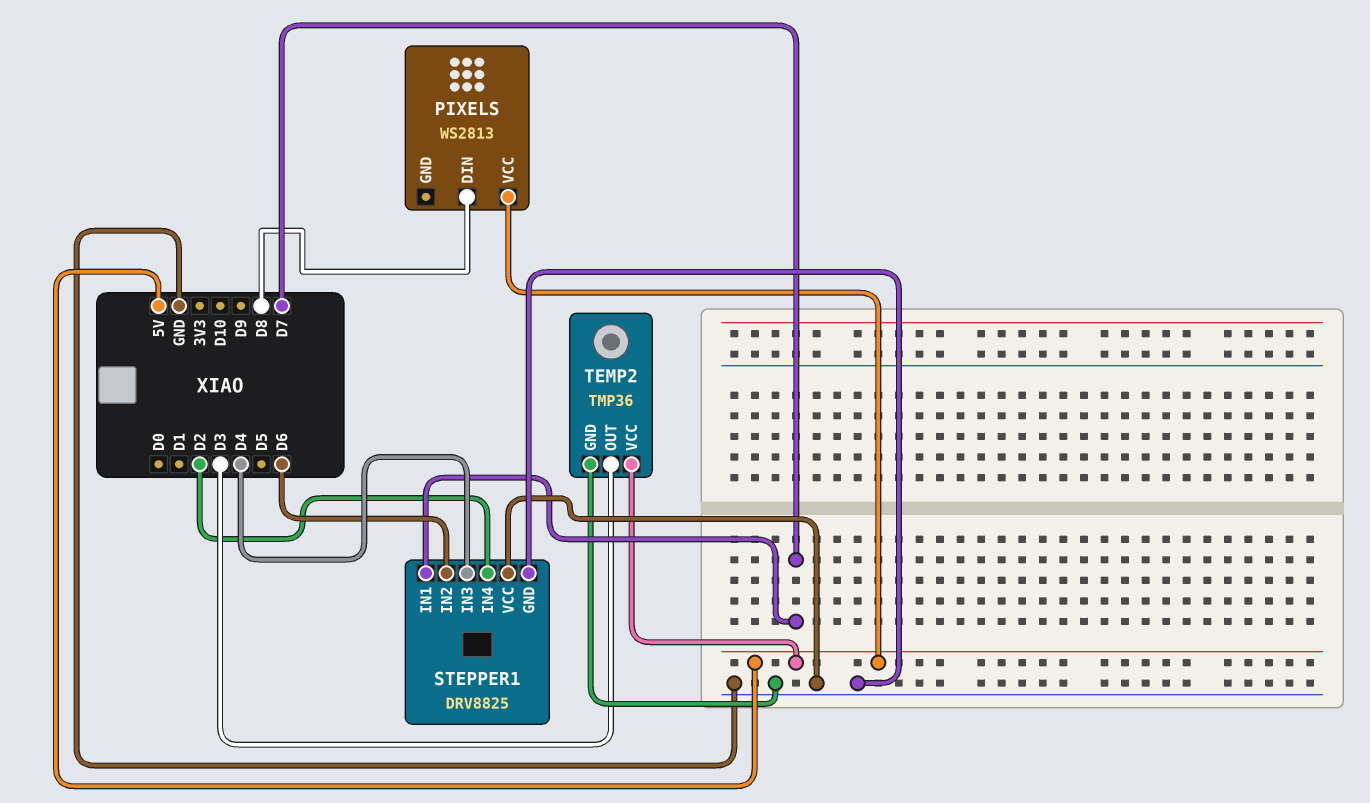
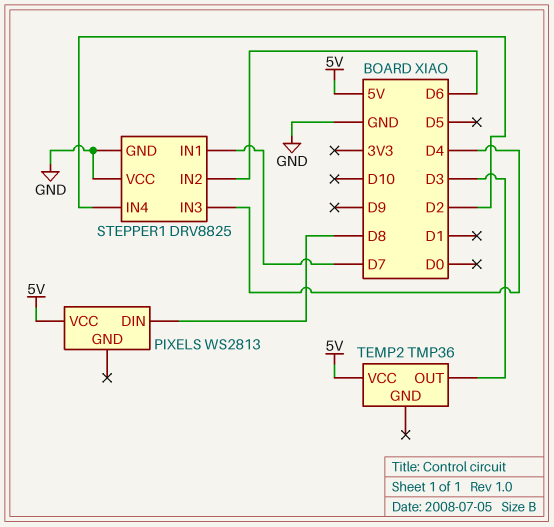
TEMP2 pin GND: GND -> none

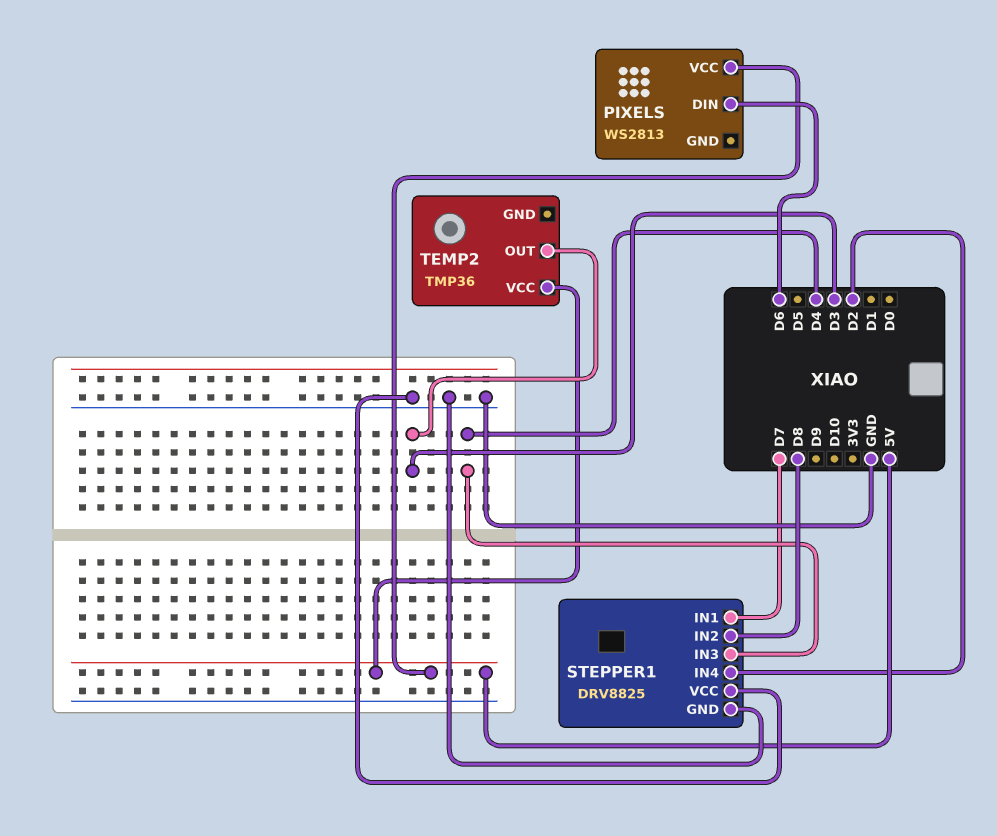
PIXELS pin DIN: D8 -> D6
STEPPER1 pin IN2: D6 -> D8

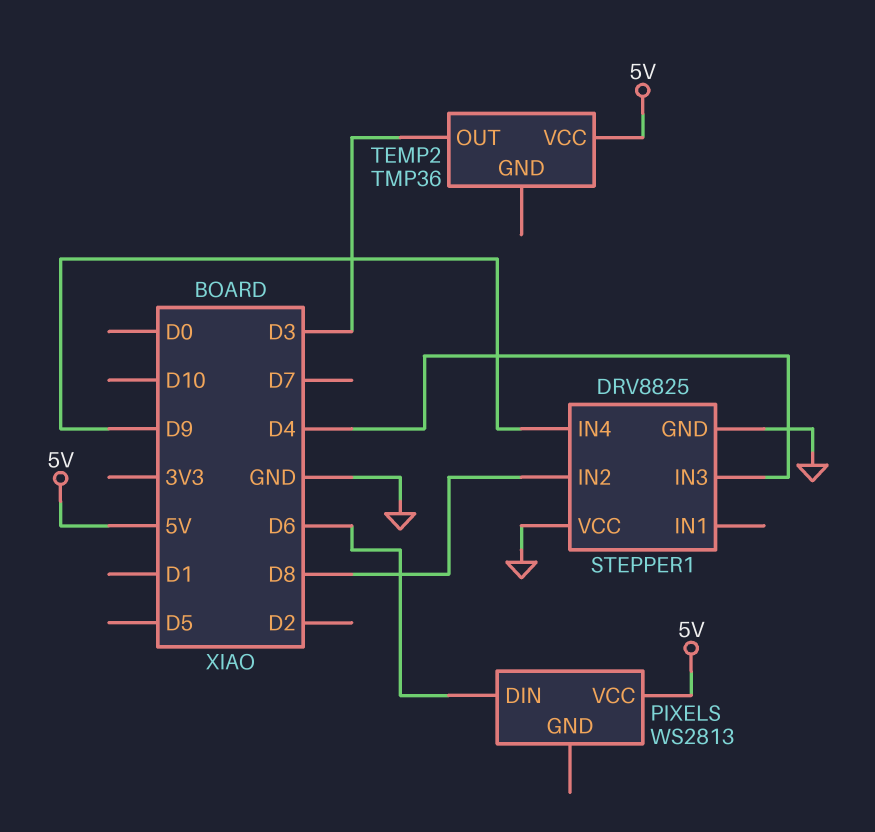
STEPPER1 pin IN1: D7 -> none
STEPPER1 pin IN4: D2 -> D9

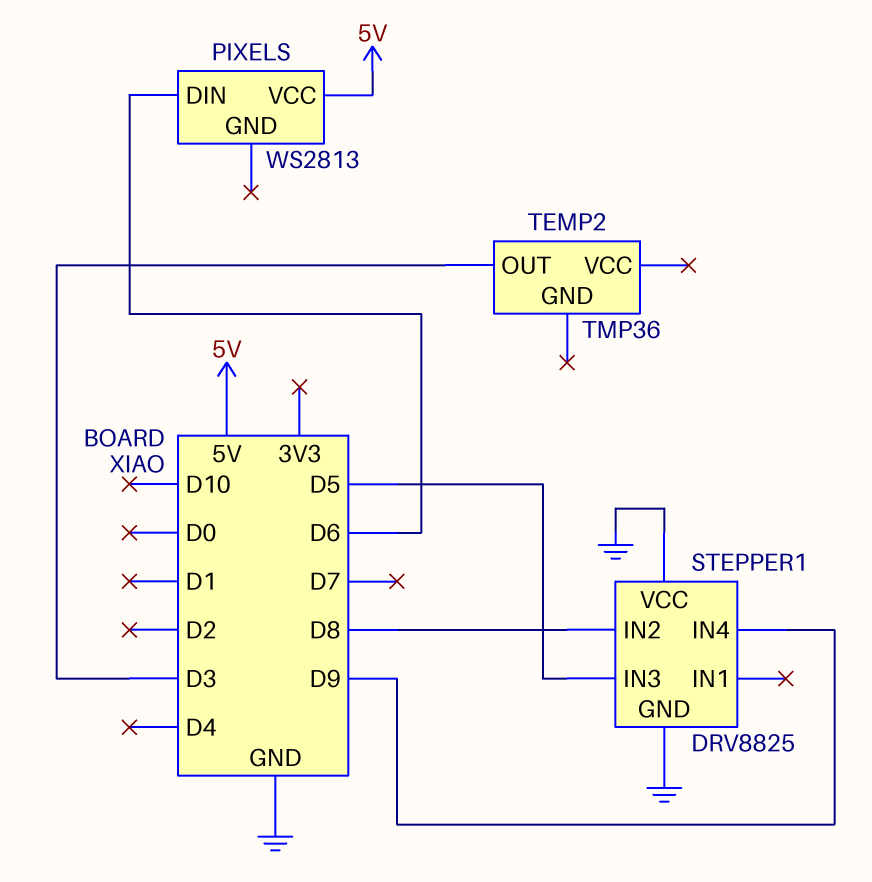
STEPPER1 pin IN3: D4 -> D5
TEMP2 pin VCC: 5V -> none

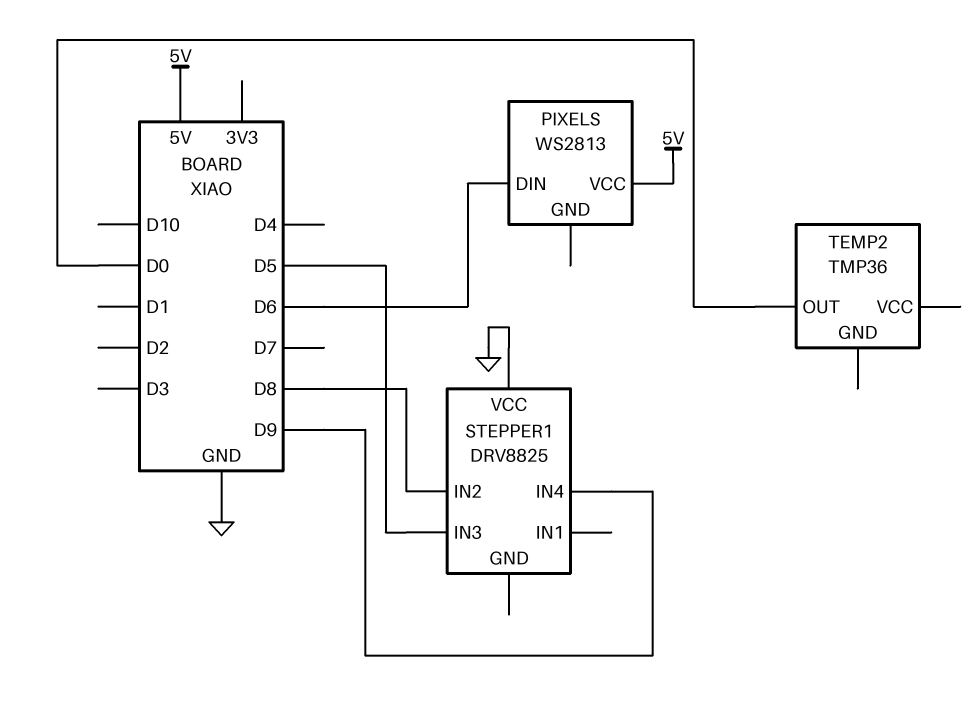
STEPPER1 pin GND: GND -> none
TEMP2 pin OUT: D3 -> D0

